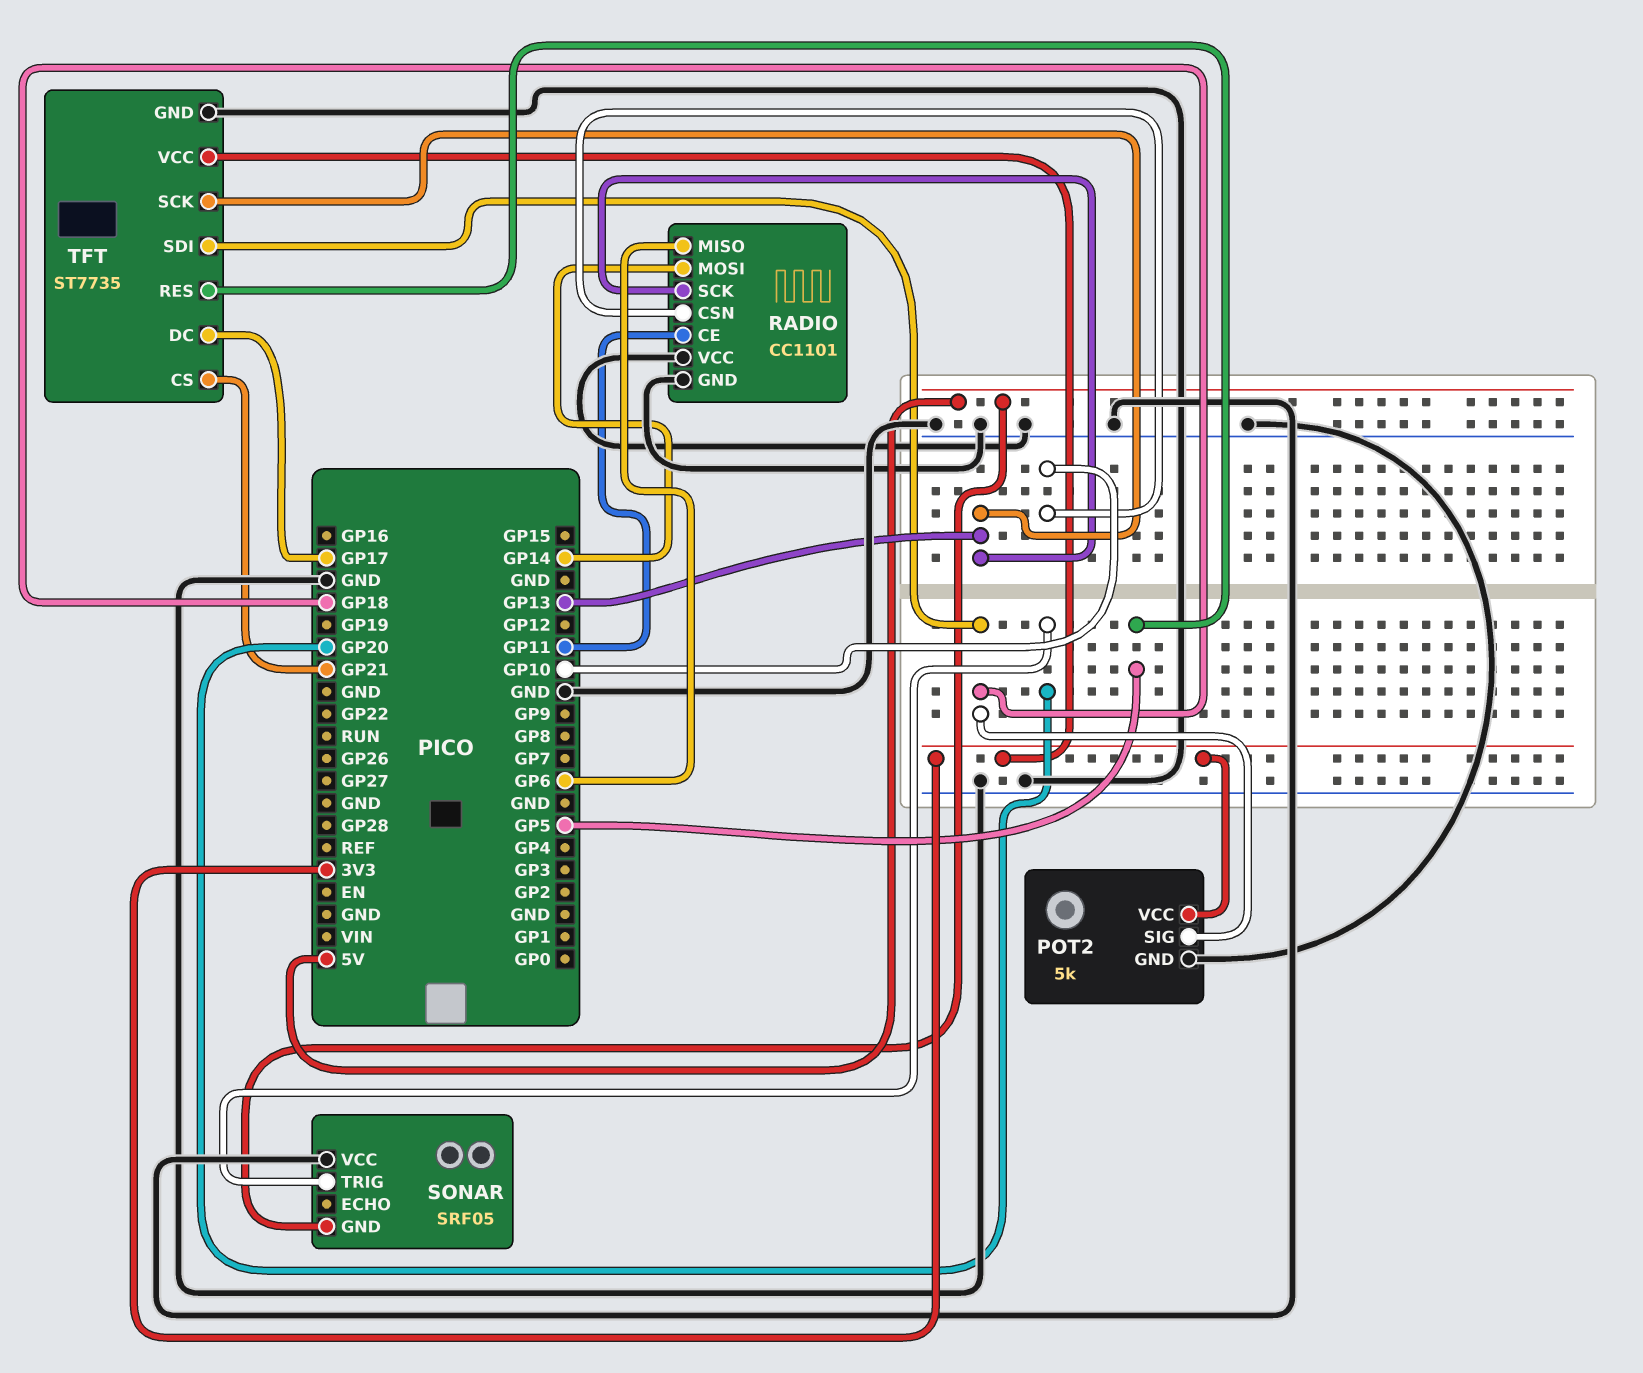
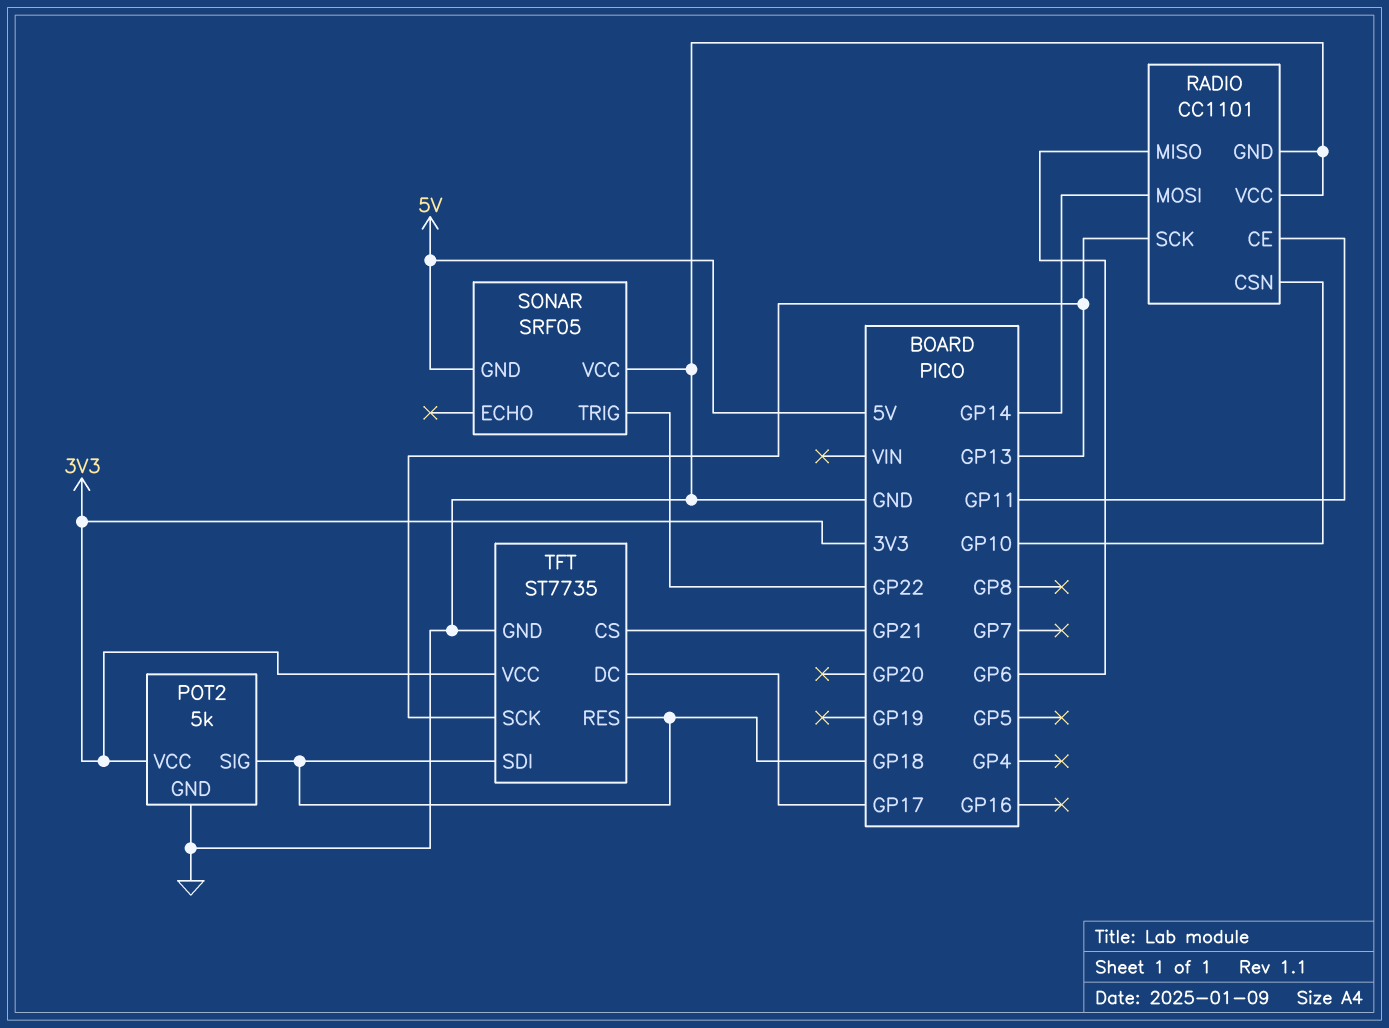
SONAR pin TRIG: GP20 -> GP22
TFT pin RES: GP5 -> GP18

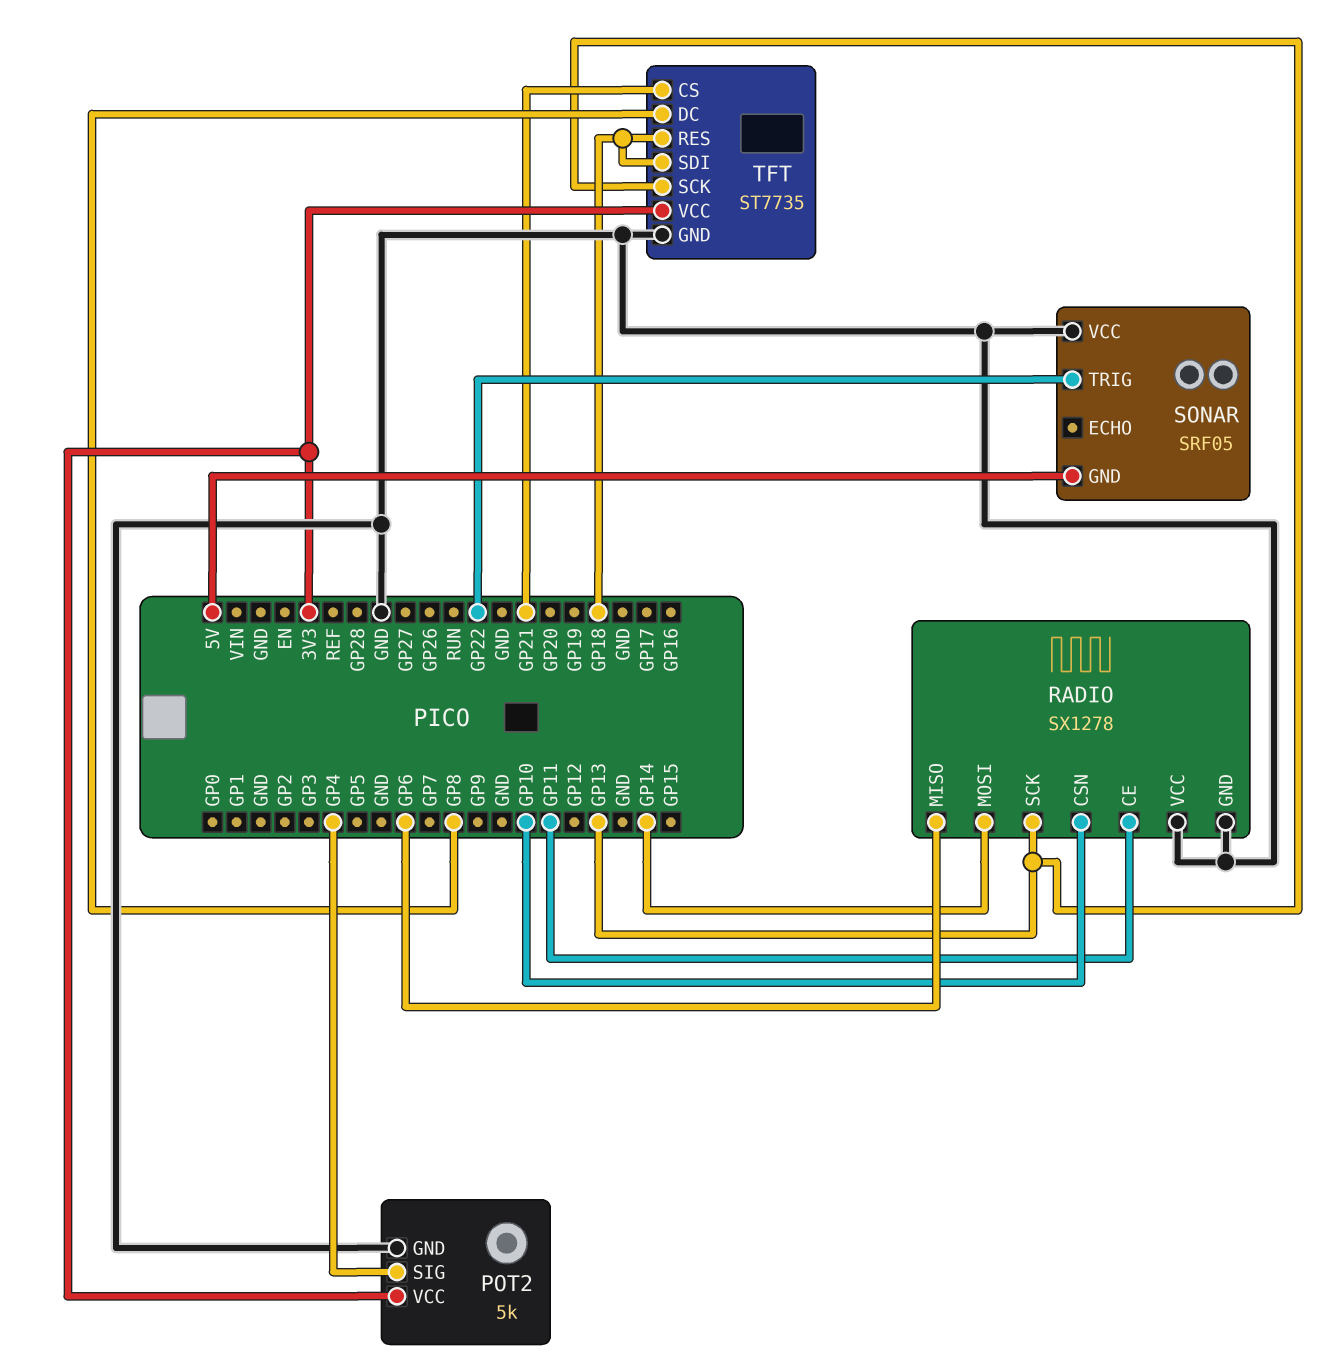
POT2 pin SIG: GP18 -> GP4
RADIO: CC1101 -> SX1278
TFT pin DC: GP17 -> GP8

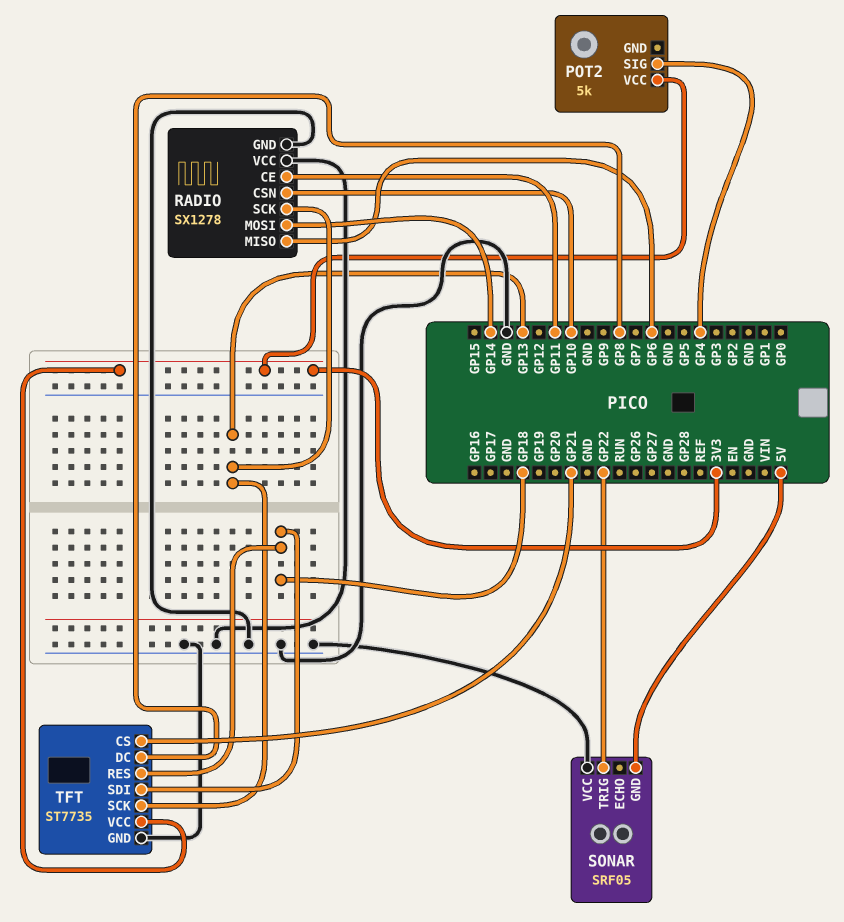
POT2 pin GND: GND -> none

